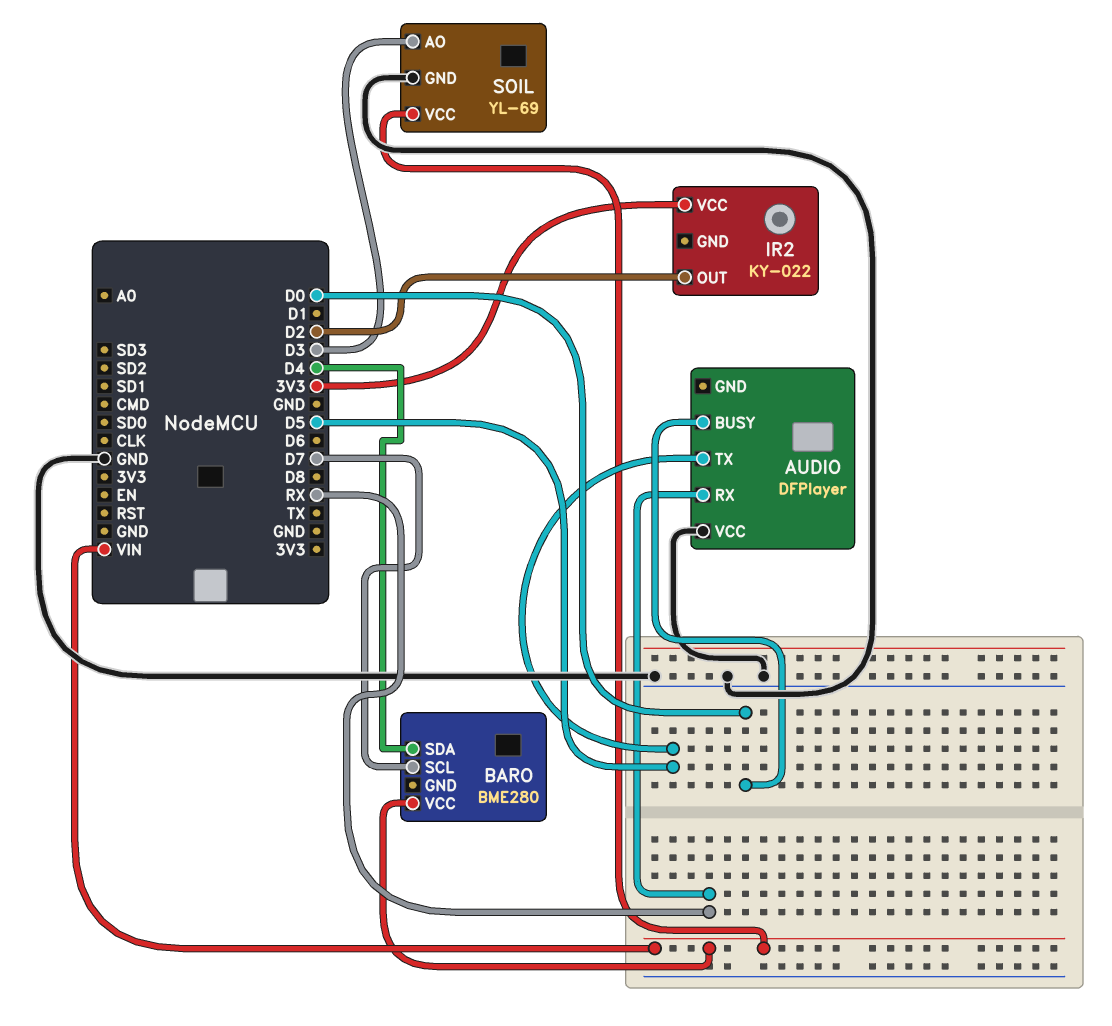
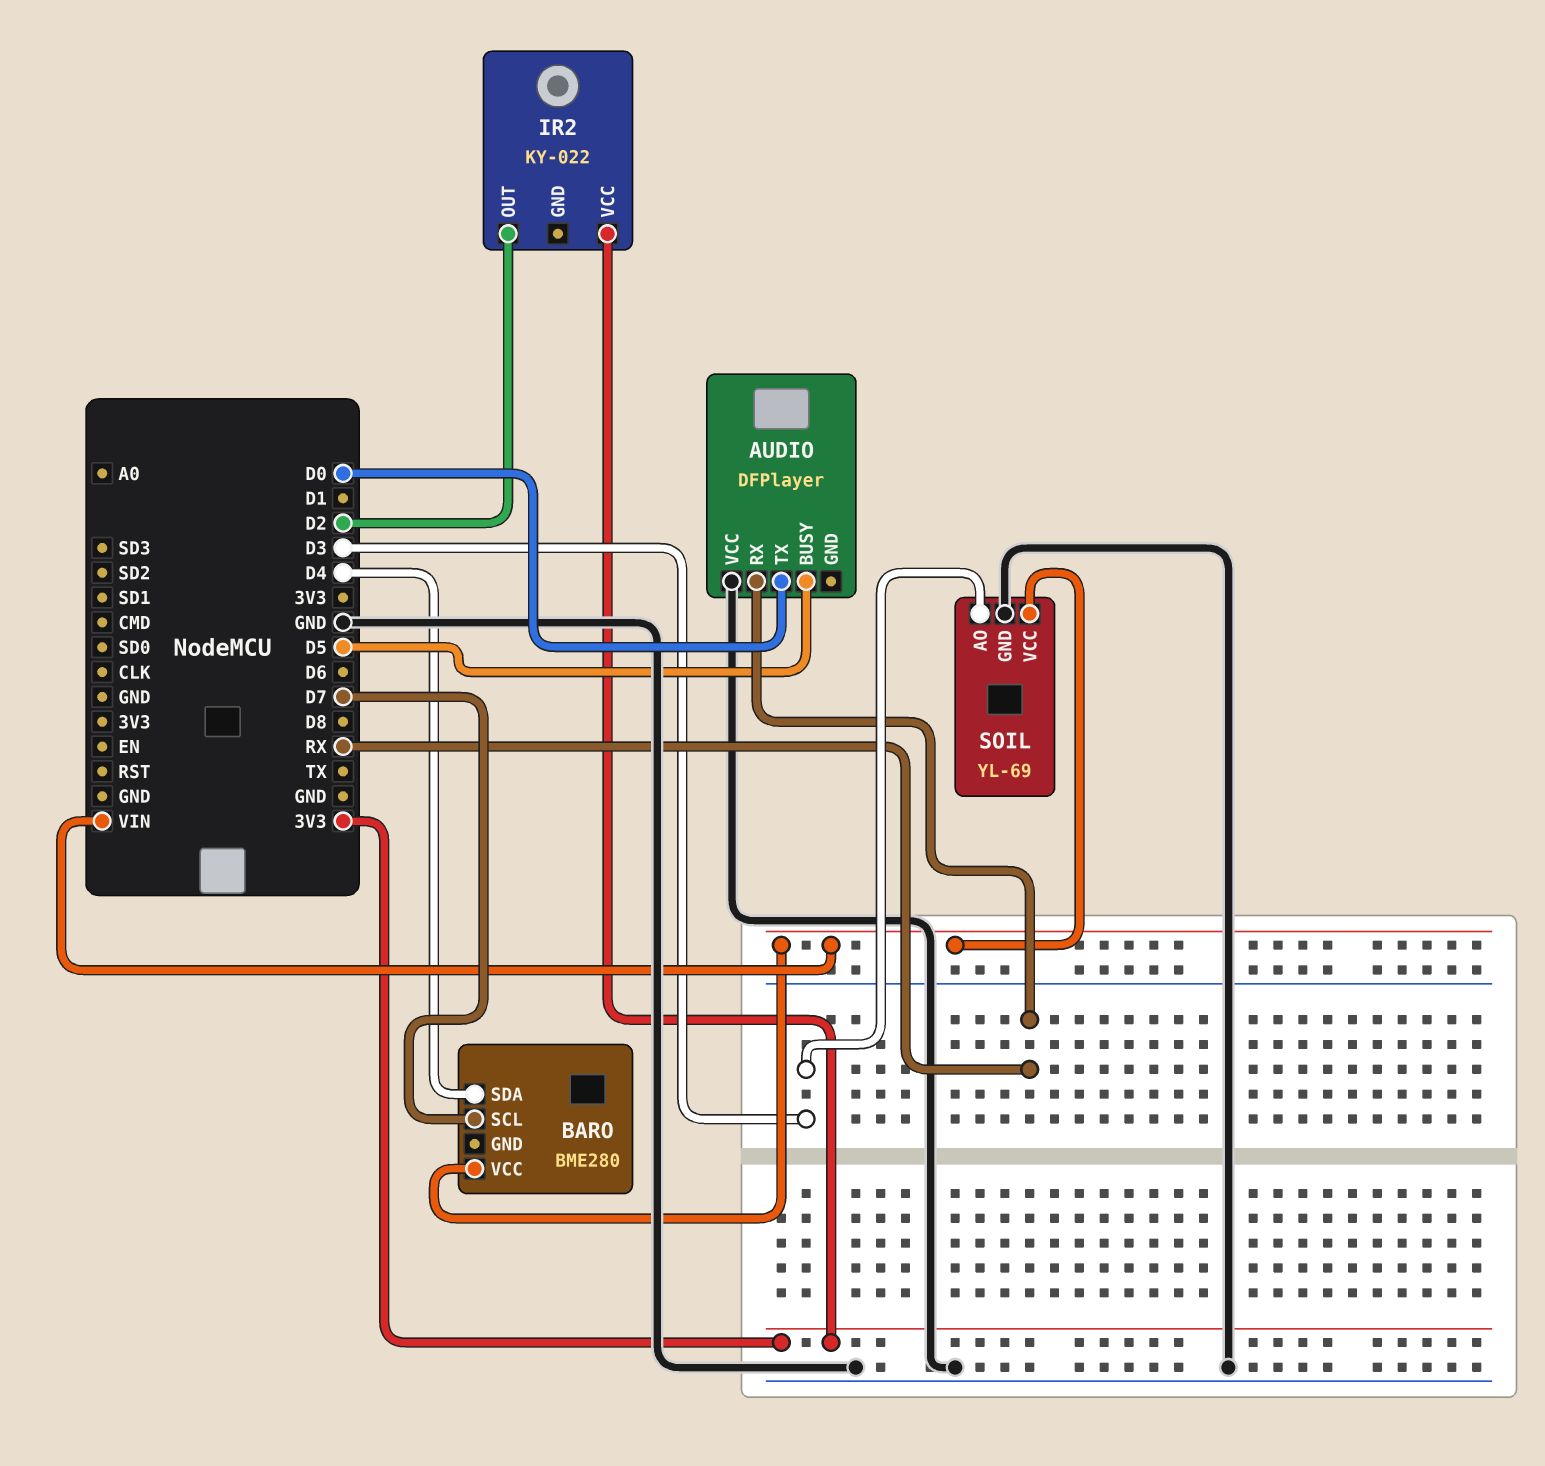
AUDIO pin BUSY: D0 -> D5
AUDIO pin TX: D5 -> D0

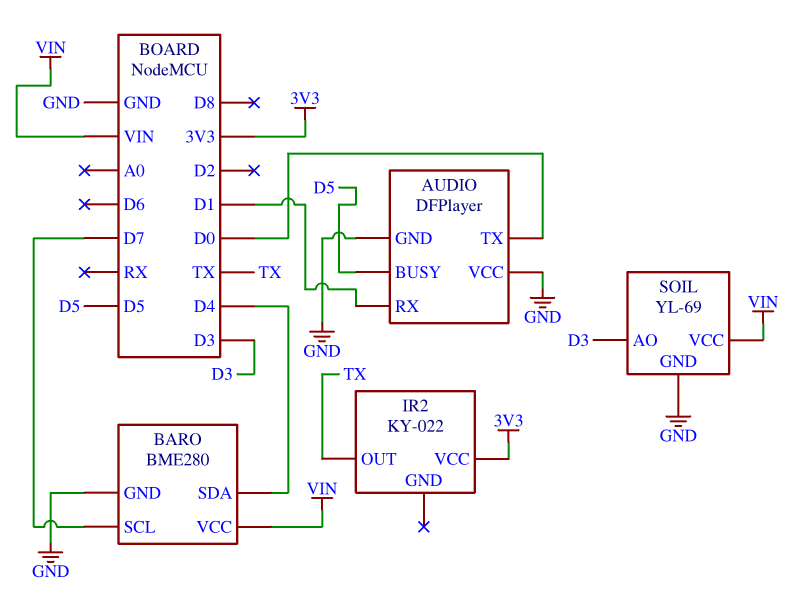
AUDIO pin GND: none -> GND
AUDIO pin RX: RX -> D1
BARO pin GND: none -> GND
IR2 pin OUT: D2 -> TX

